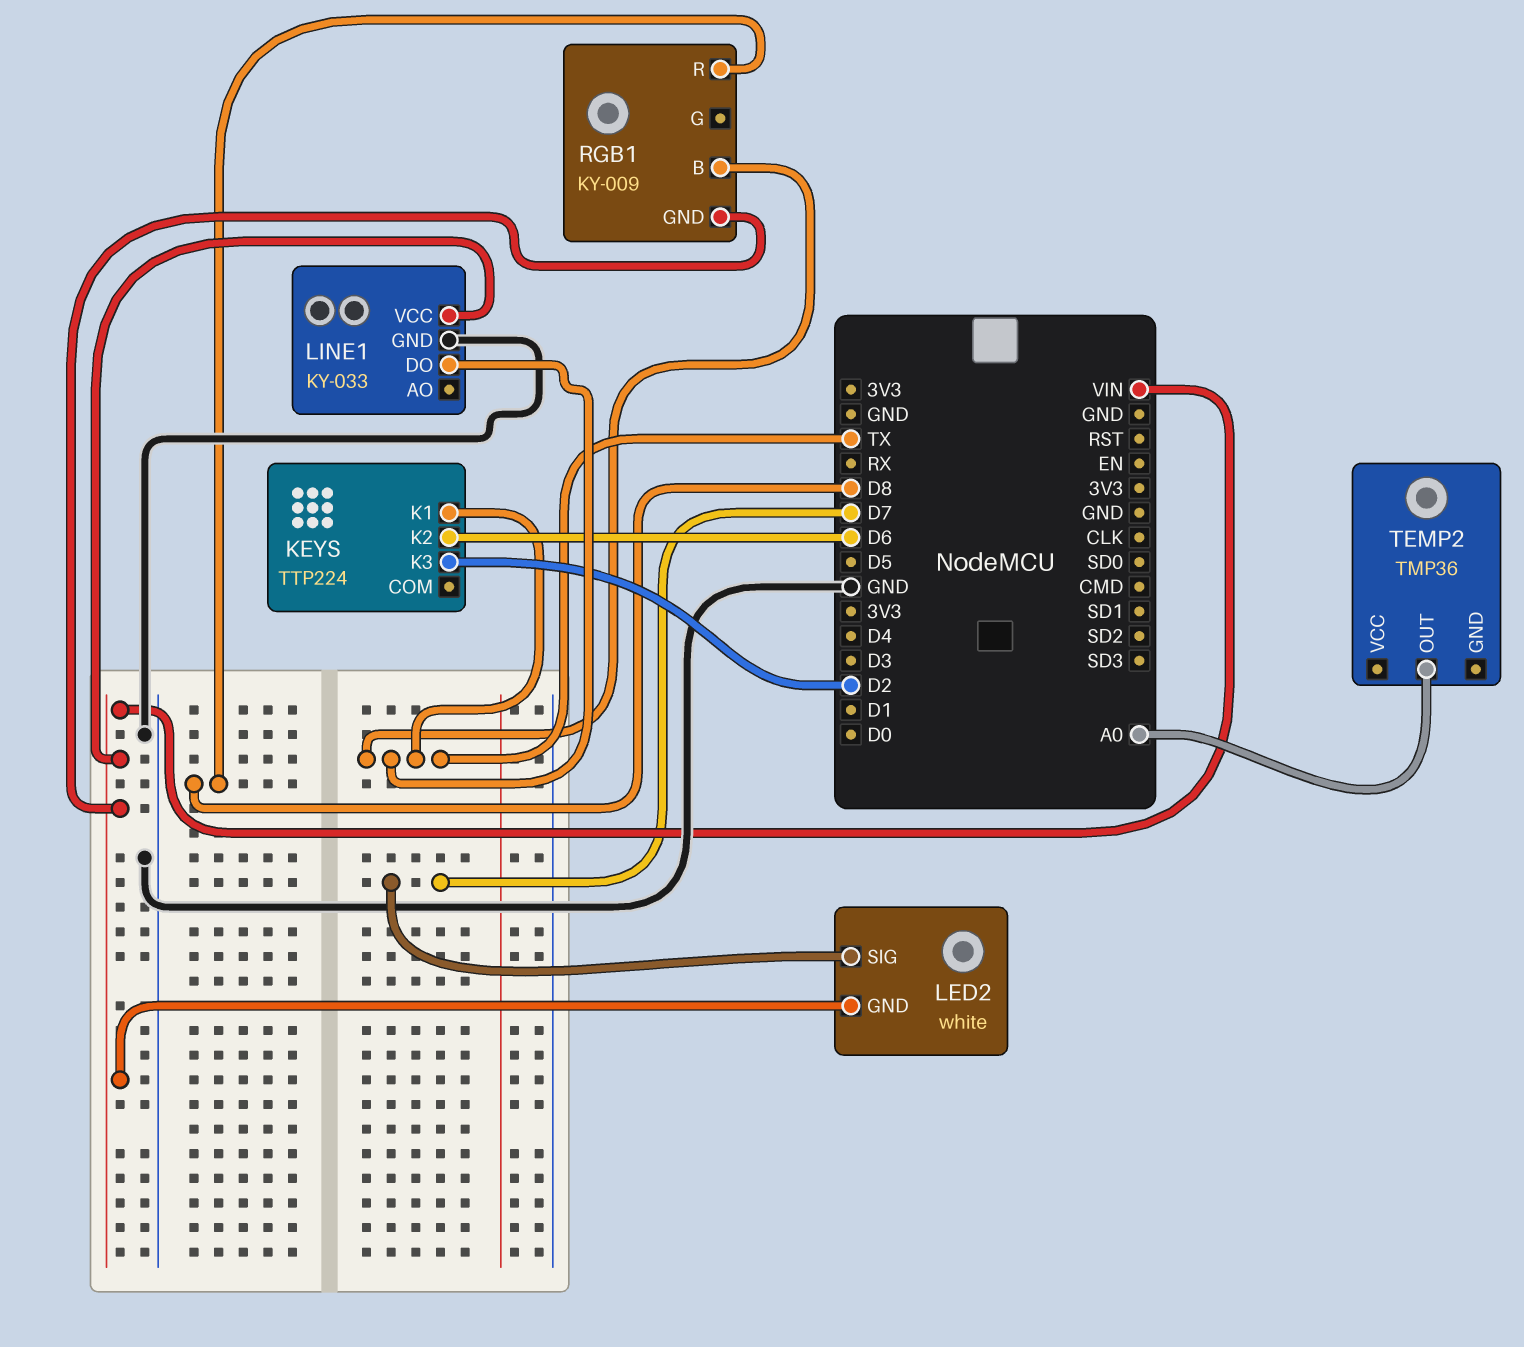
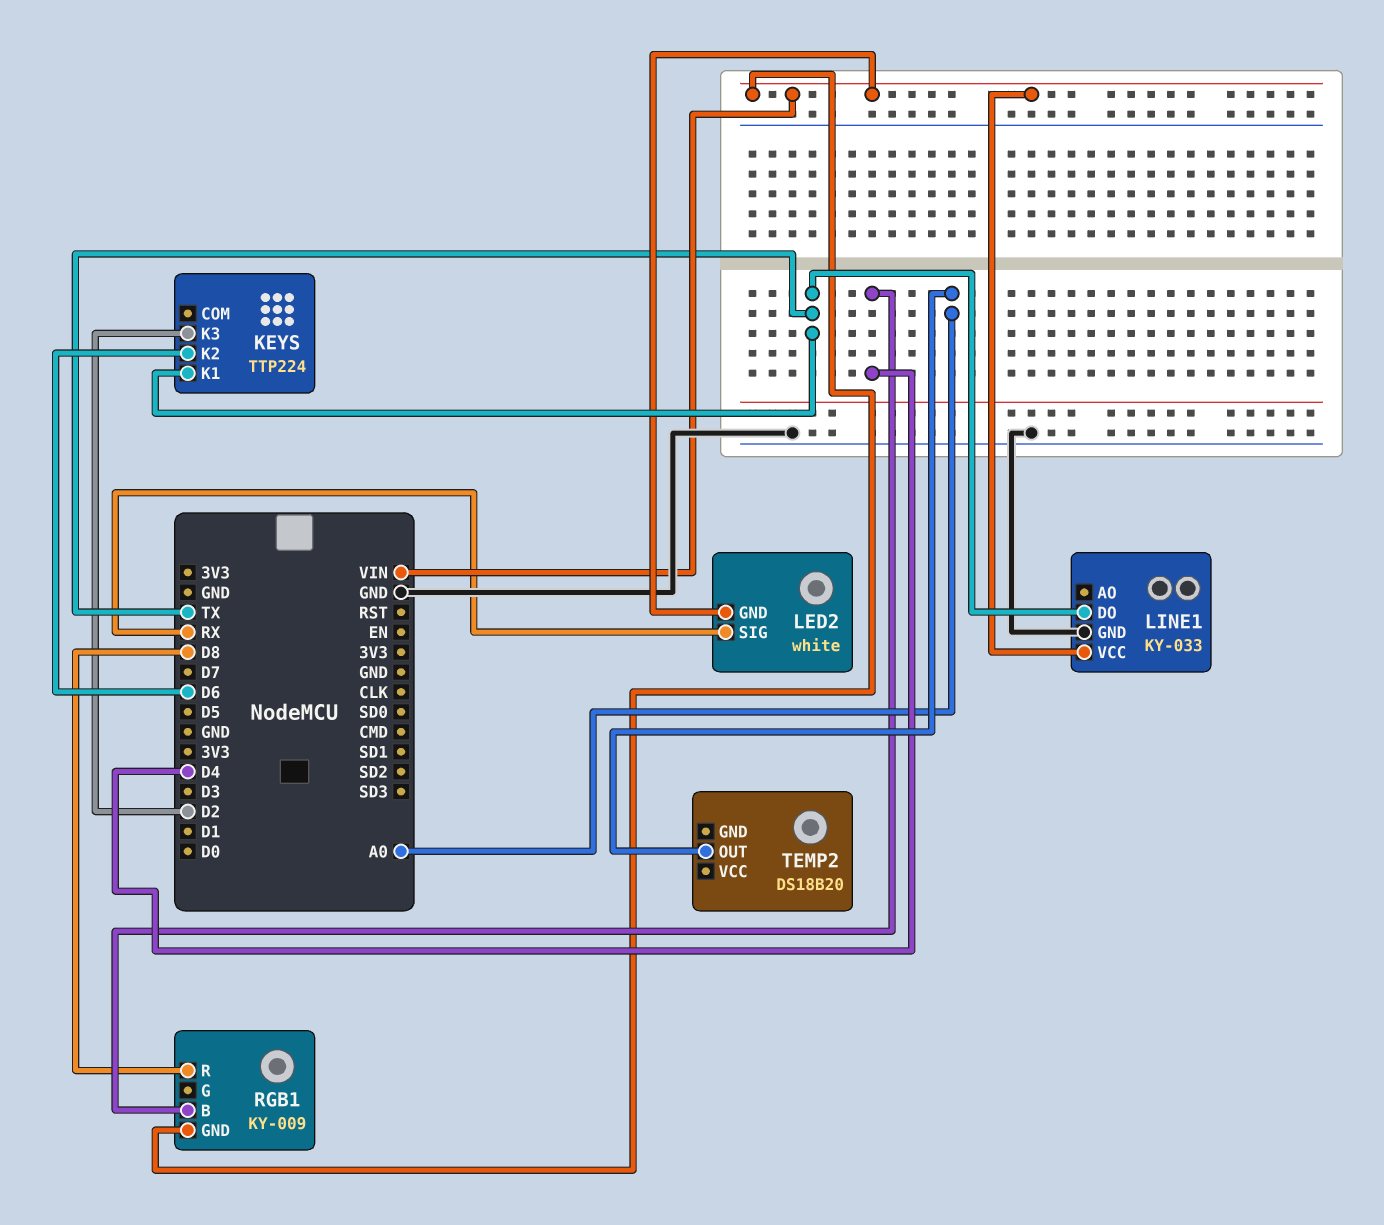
LED2 pin SIG: D7 -> RX
RGB1 pin B: TX -> D4
TEMP2: TMP36 -> DS18B20

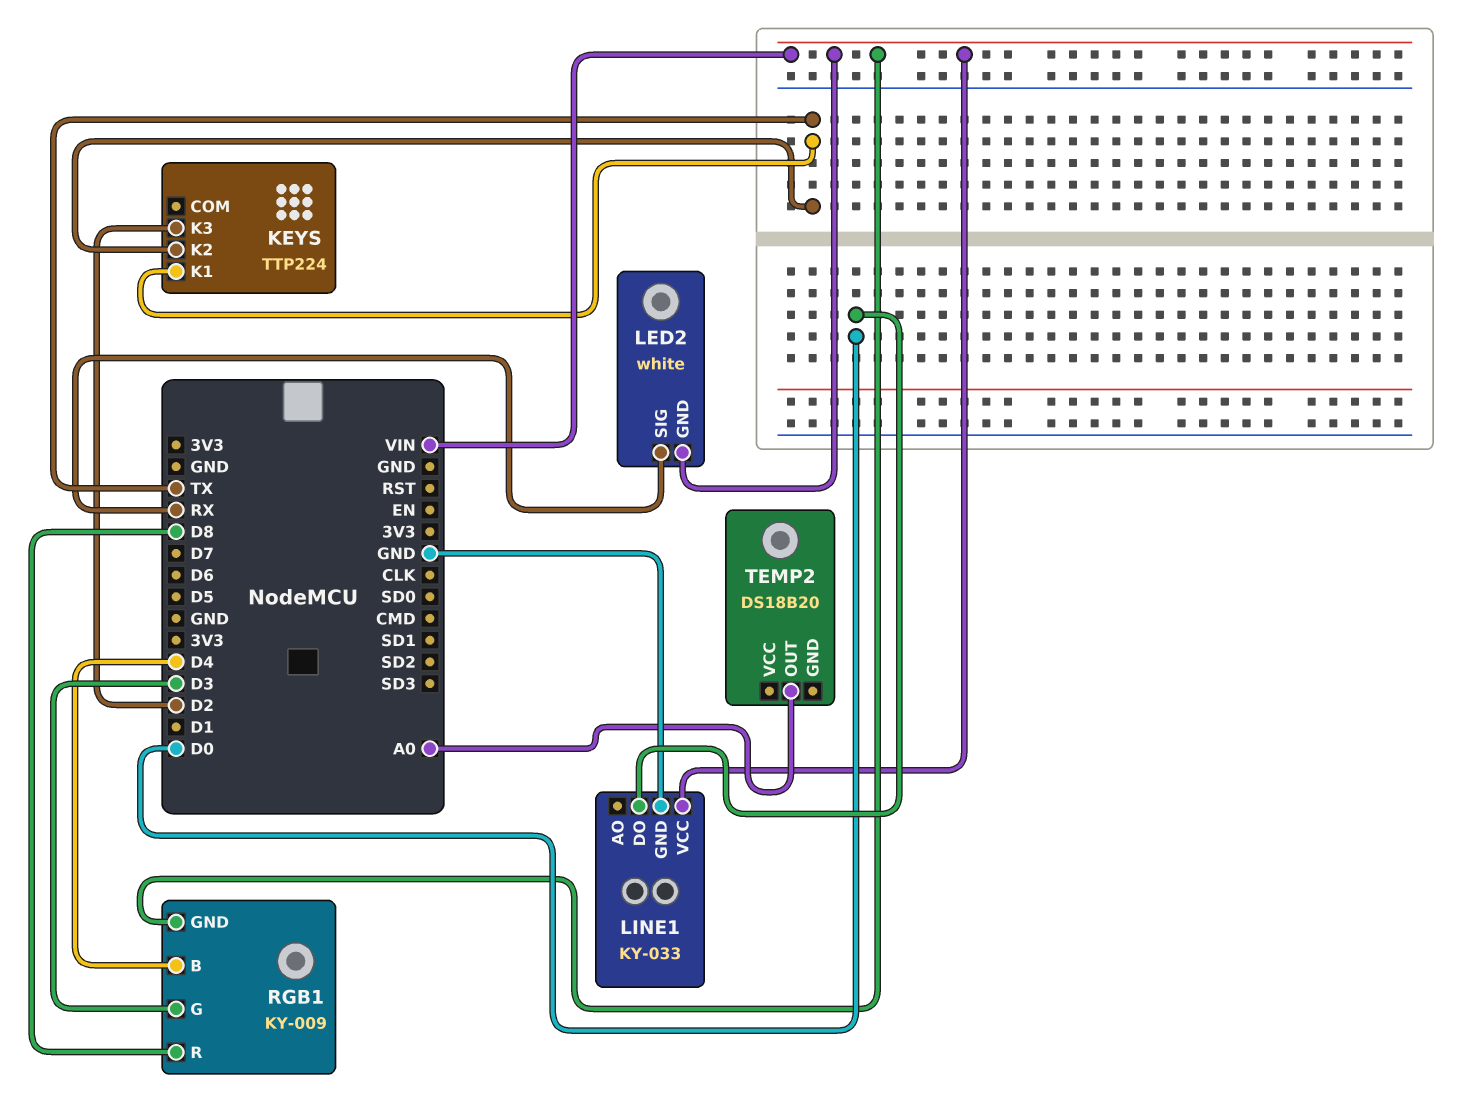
KEYS pin K2: D6 -> TX
LINE1 pin DO: TX -> D0
RGB1 pin G: none -> D3

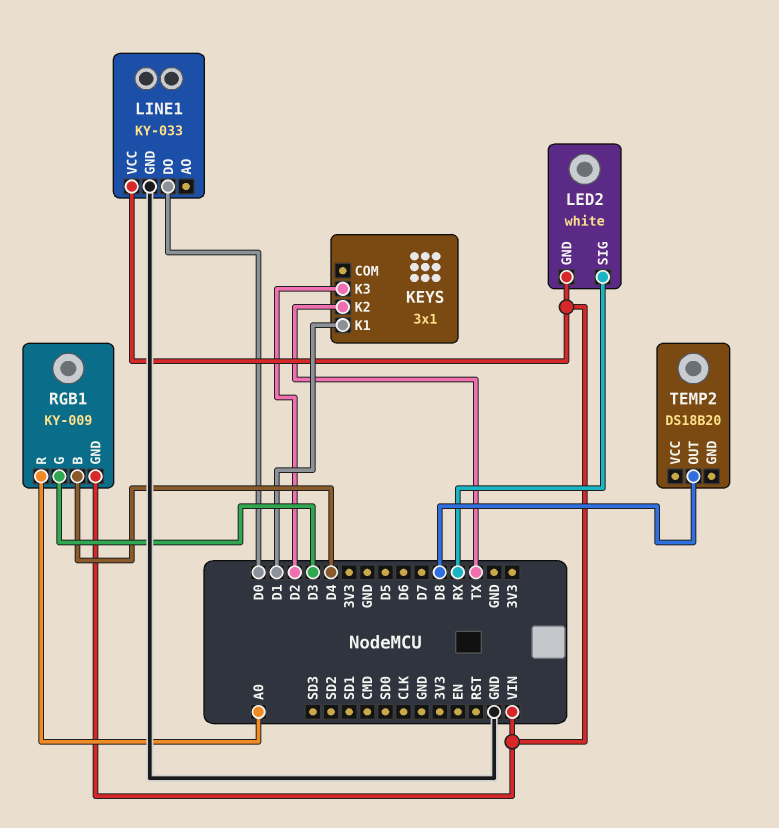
KEYS: TTP224 -> 3x1
KEYS pin K1: TX -> D1
RGB1 pin R: D8 -> A0
TEMP2 pin OUT: A0 -> D8

